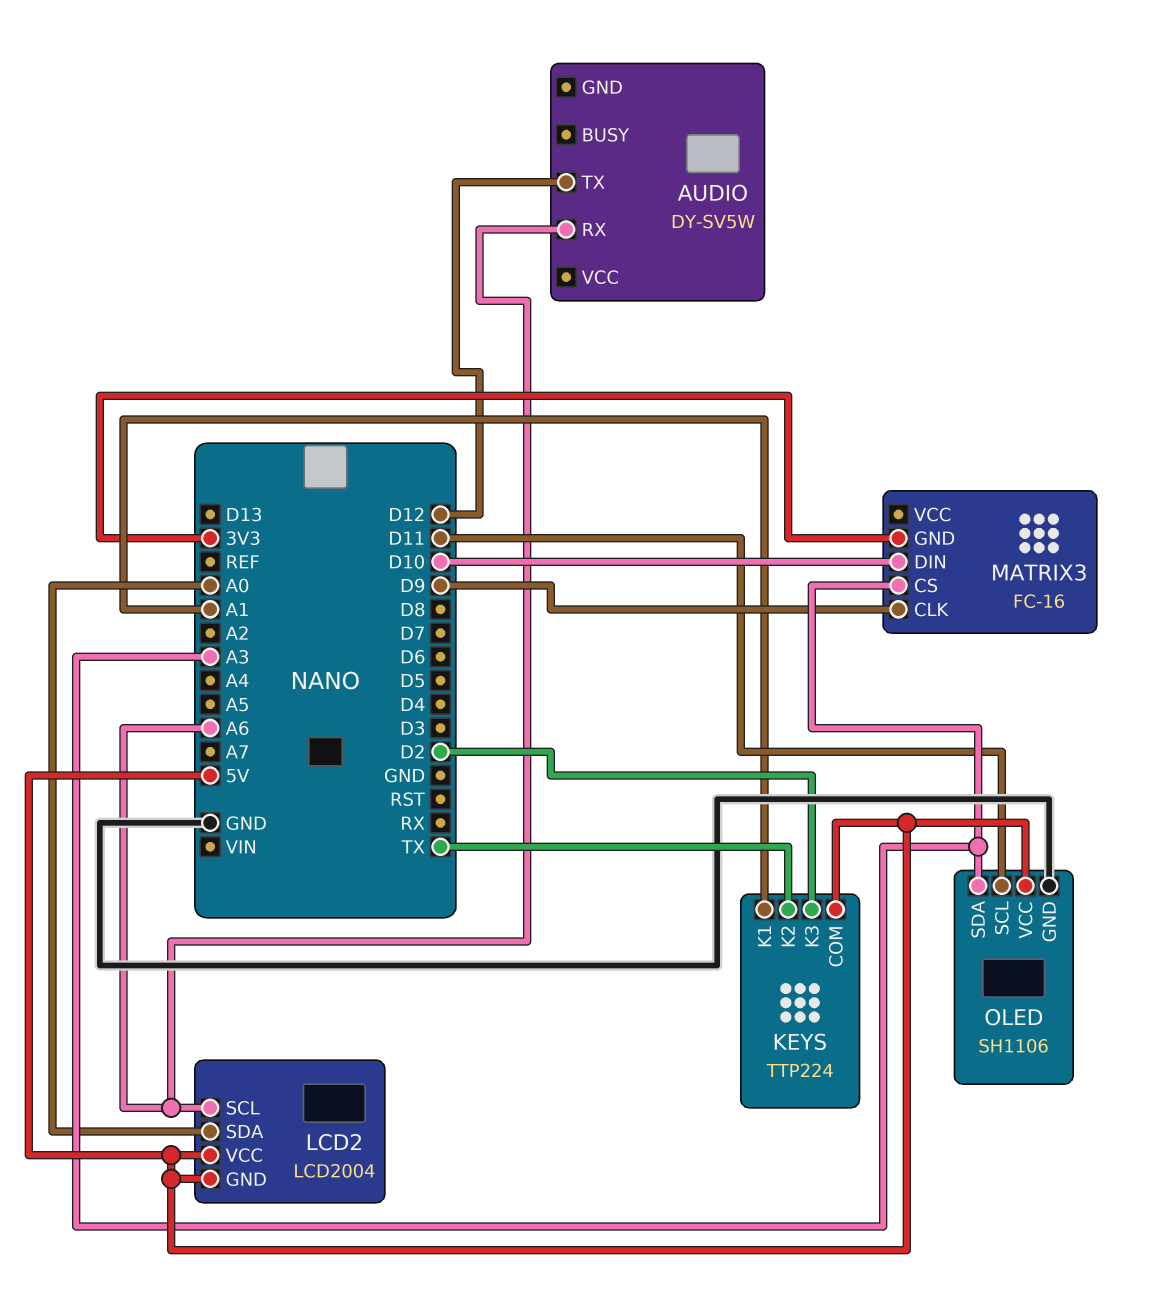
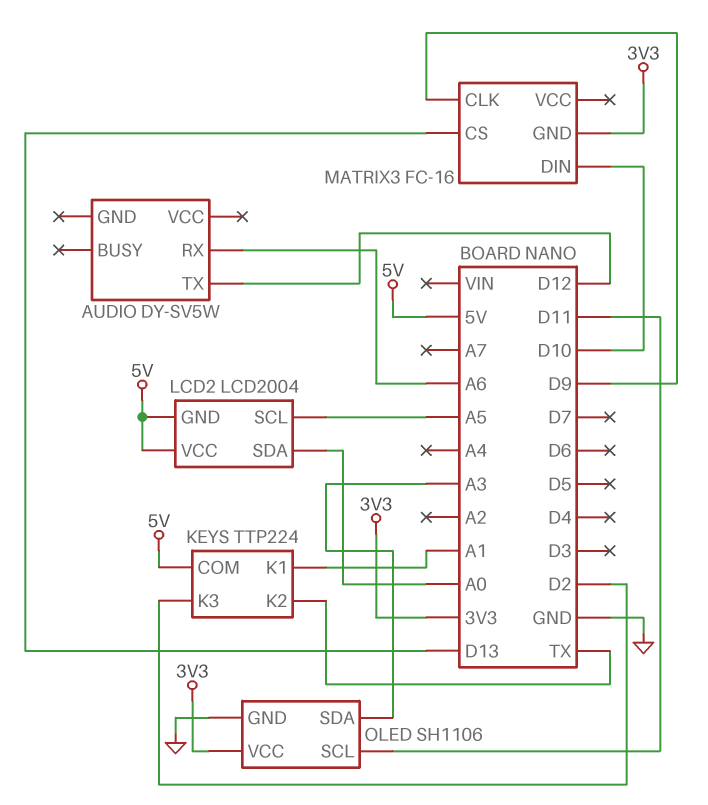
LCD2 pin SCL: A6 -> A5
MATRIX3 pin CS: A3 -> D13
OLED pin VCC: 5V -> 3V3

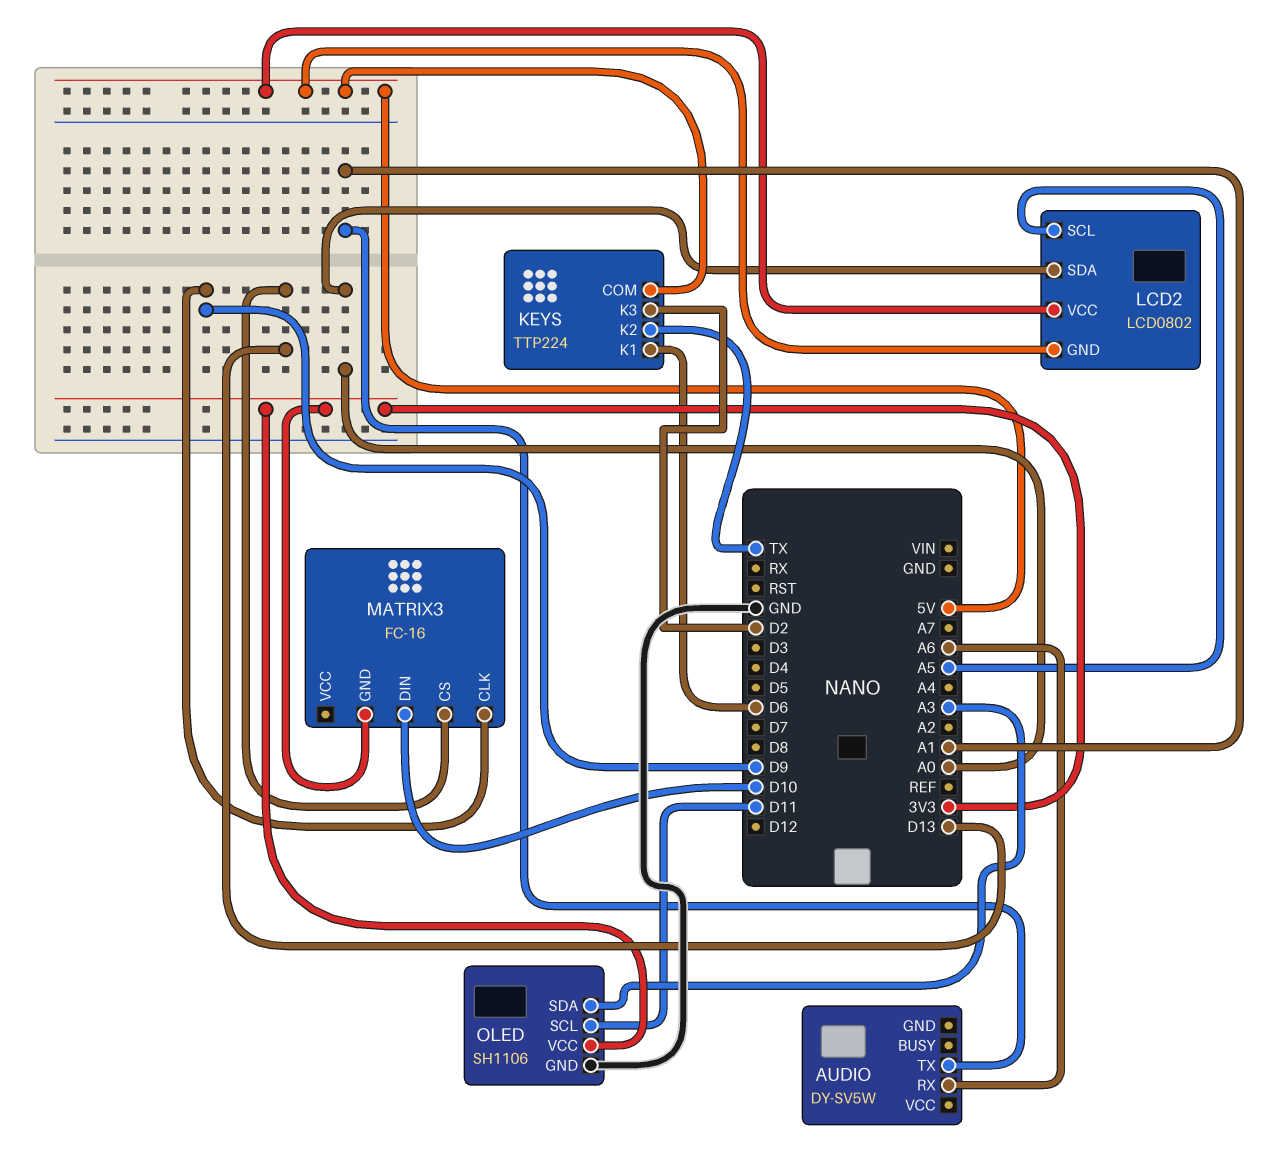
AUDIO pin TX: D12 -> A1
KEYS pin K1: A1 -> D6
LCD2: LCD2004 -> LCD0802

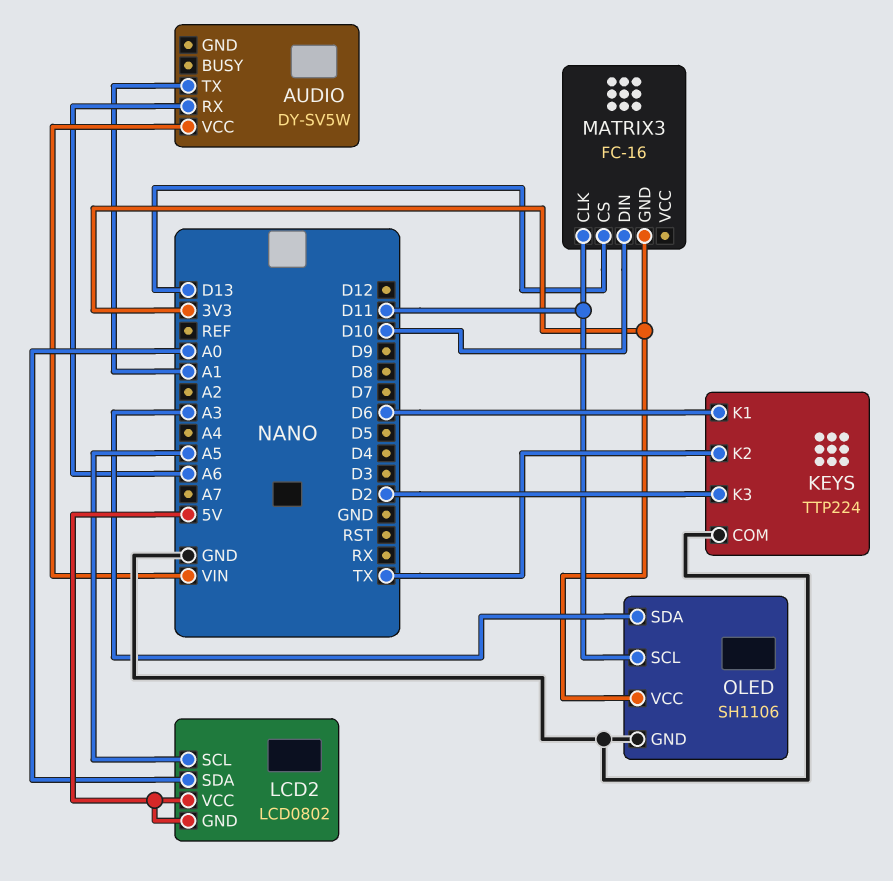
AUDIO pin VCC: none -> VIN
KEYS pin COM: 5V -> GND
MATRIX3 pin CLK: D9 -> D11

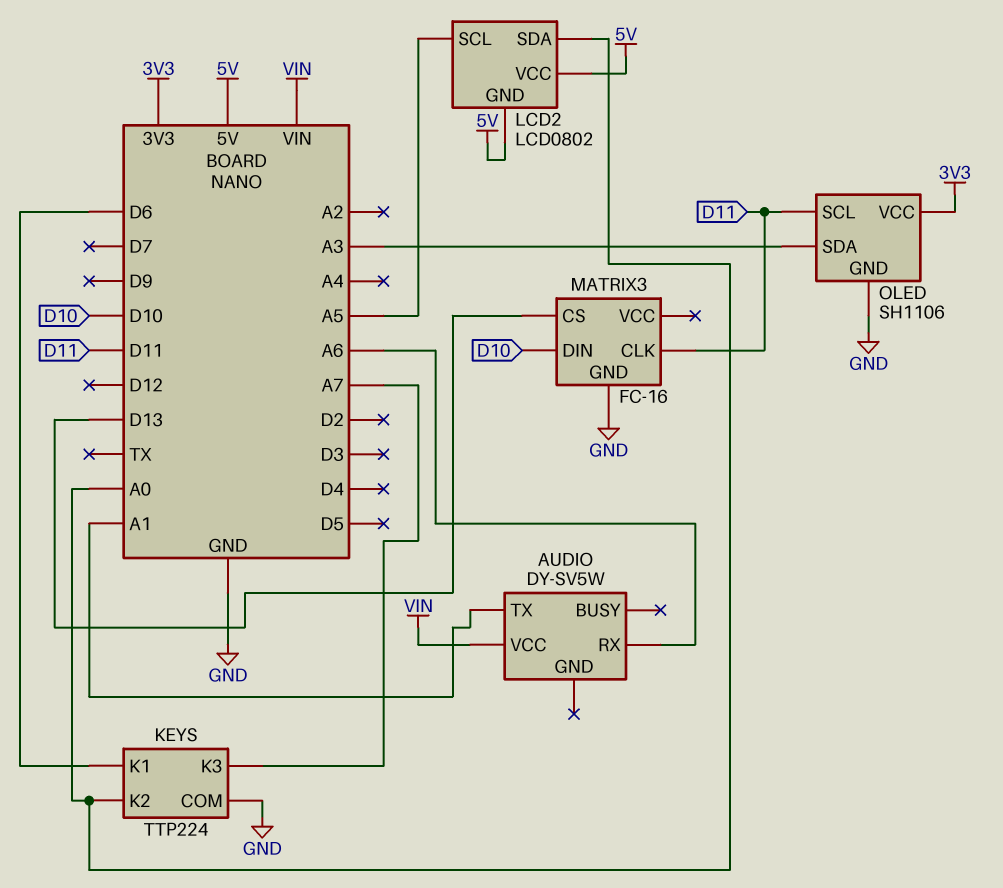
KEYS pin K2: TX -> A0
KEYS pin K3: D2 -> A7
MATRIX3 pin GND: 3V3 -> GND

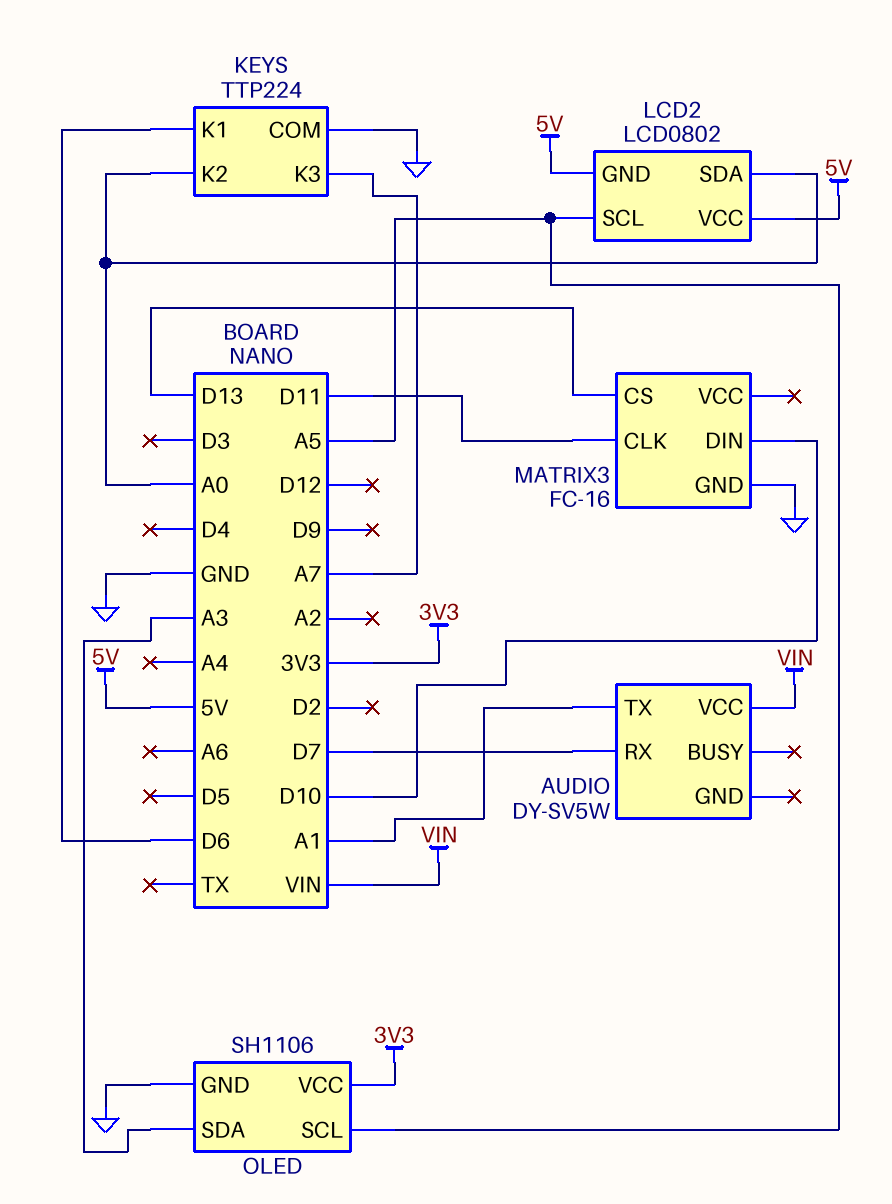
AUDIO pin RX: A6 -> D7
OLED pin SCL: D11 -> A5

